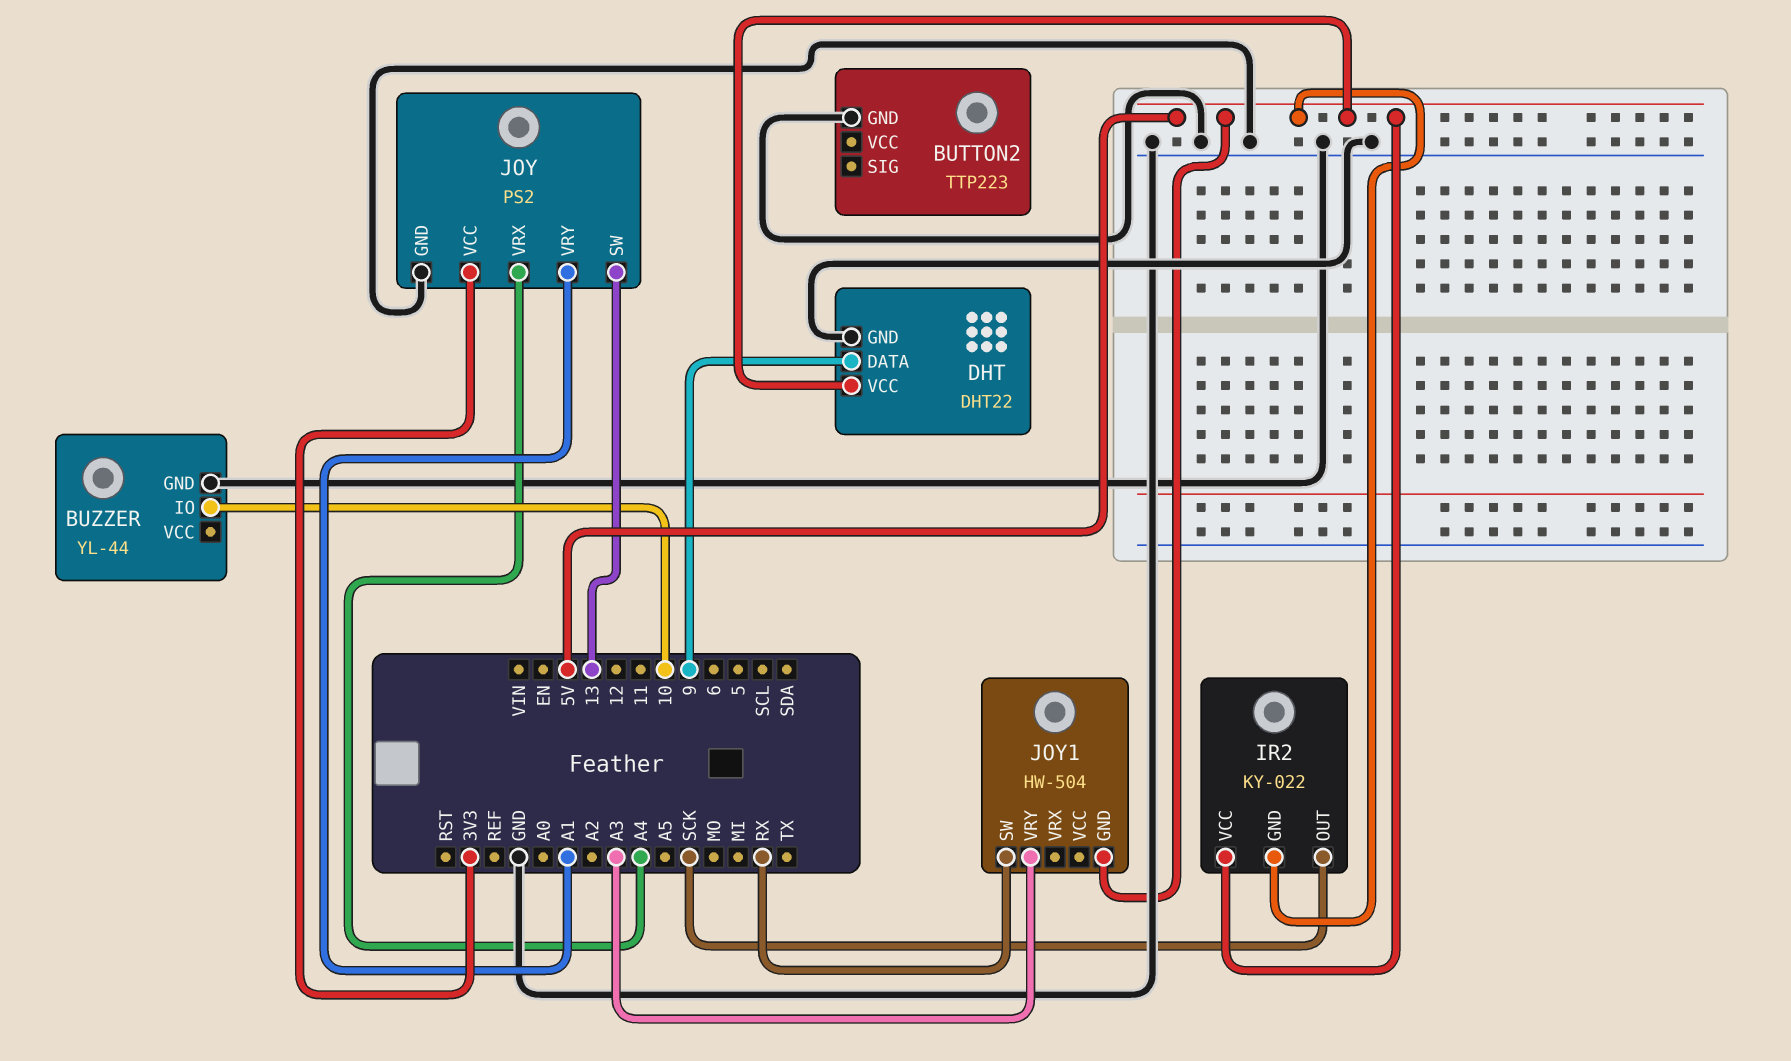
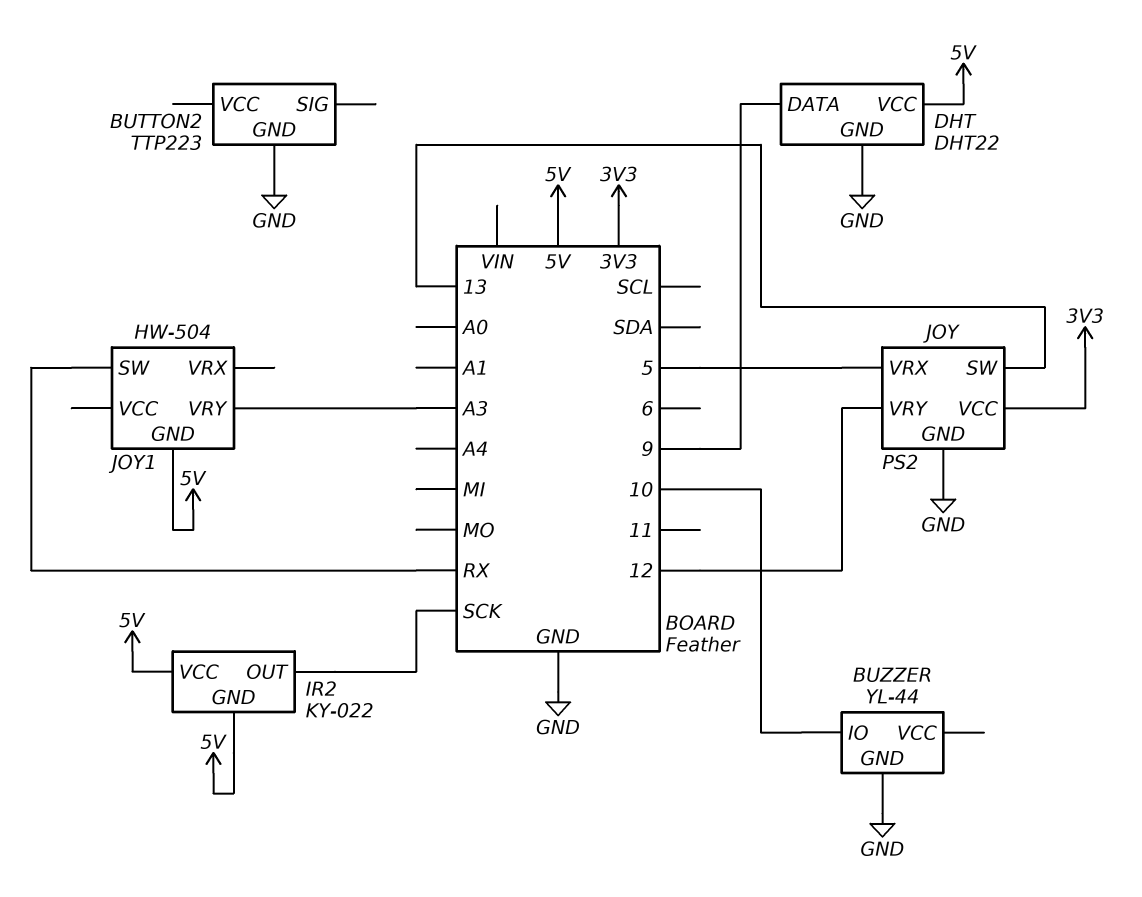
JOY pin VRX: A4 -> 5
JOY pin VRY: A1 -> 12

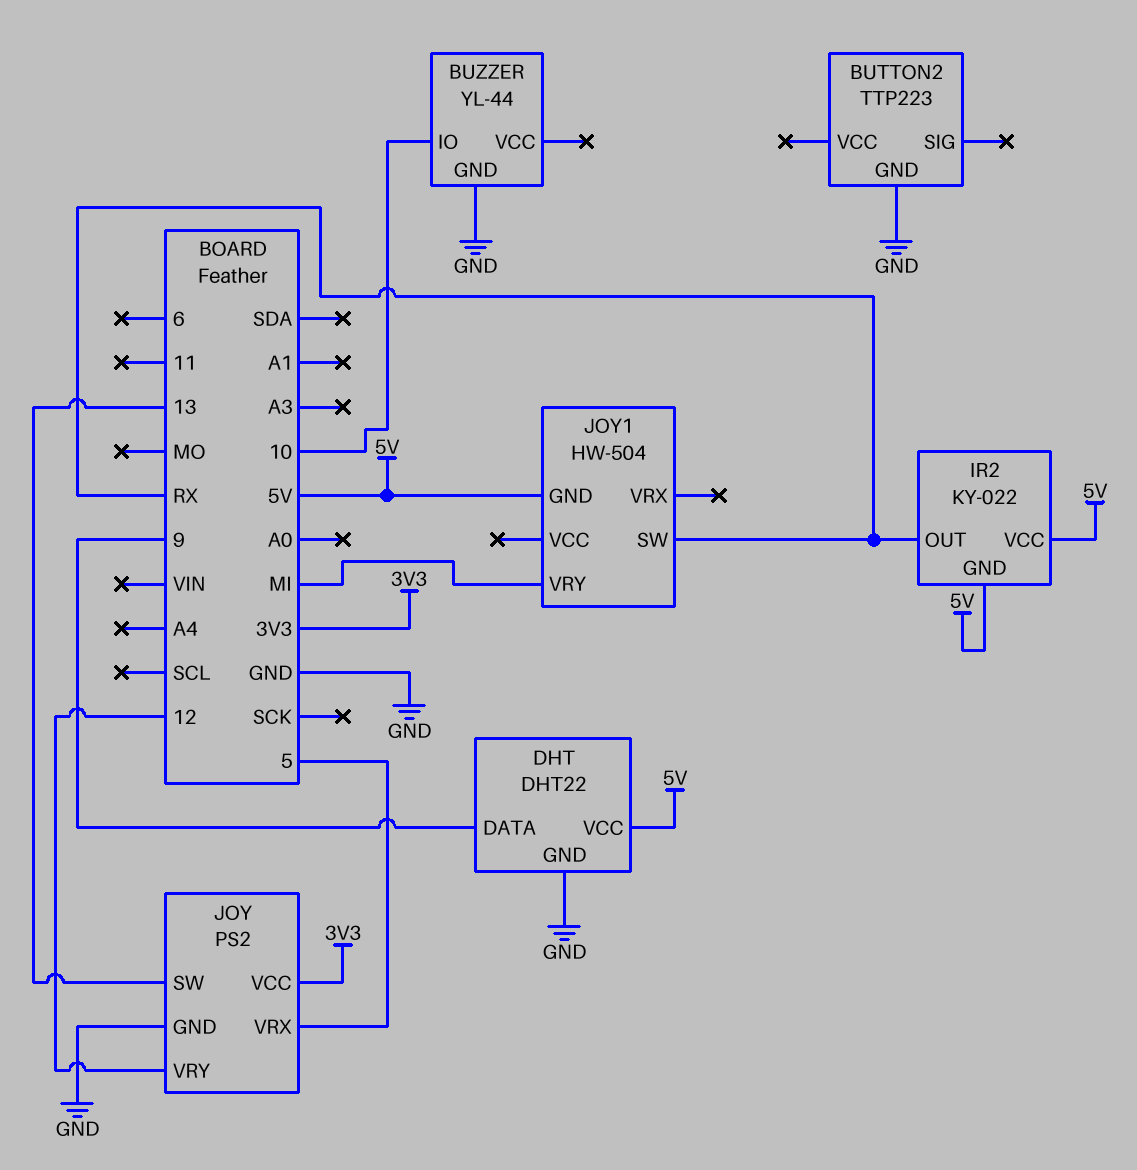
IR2 pin OUT: SCK -> RX
JOY1 pin VRY: A3 -> MI

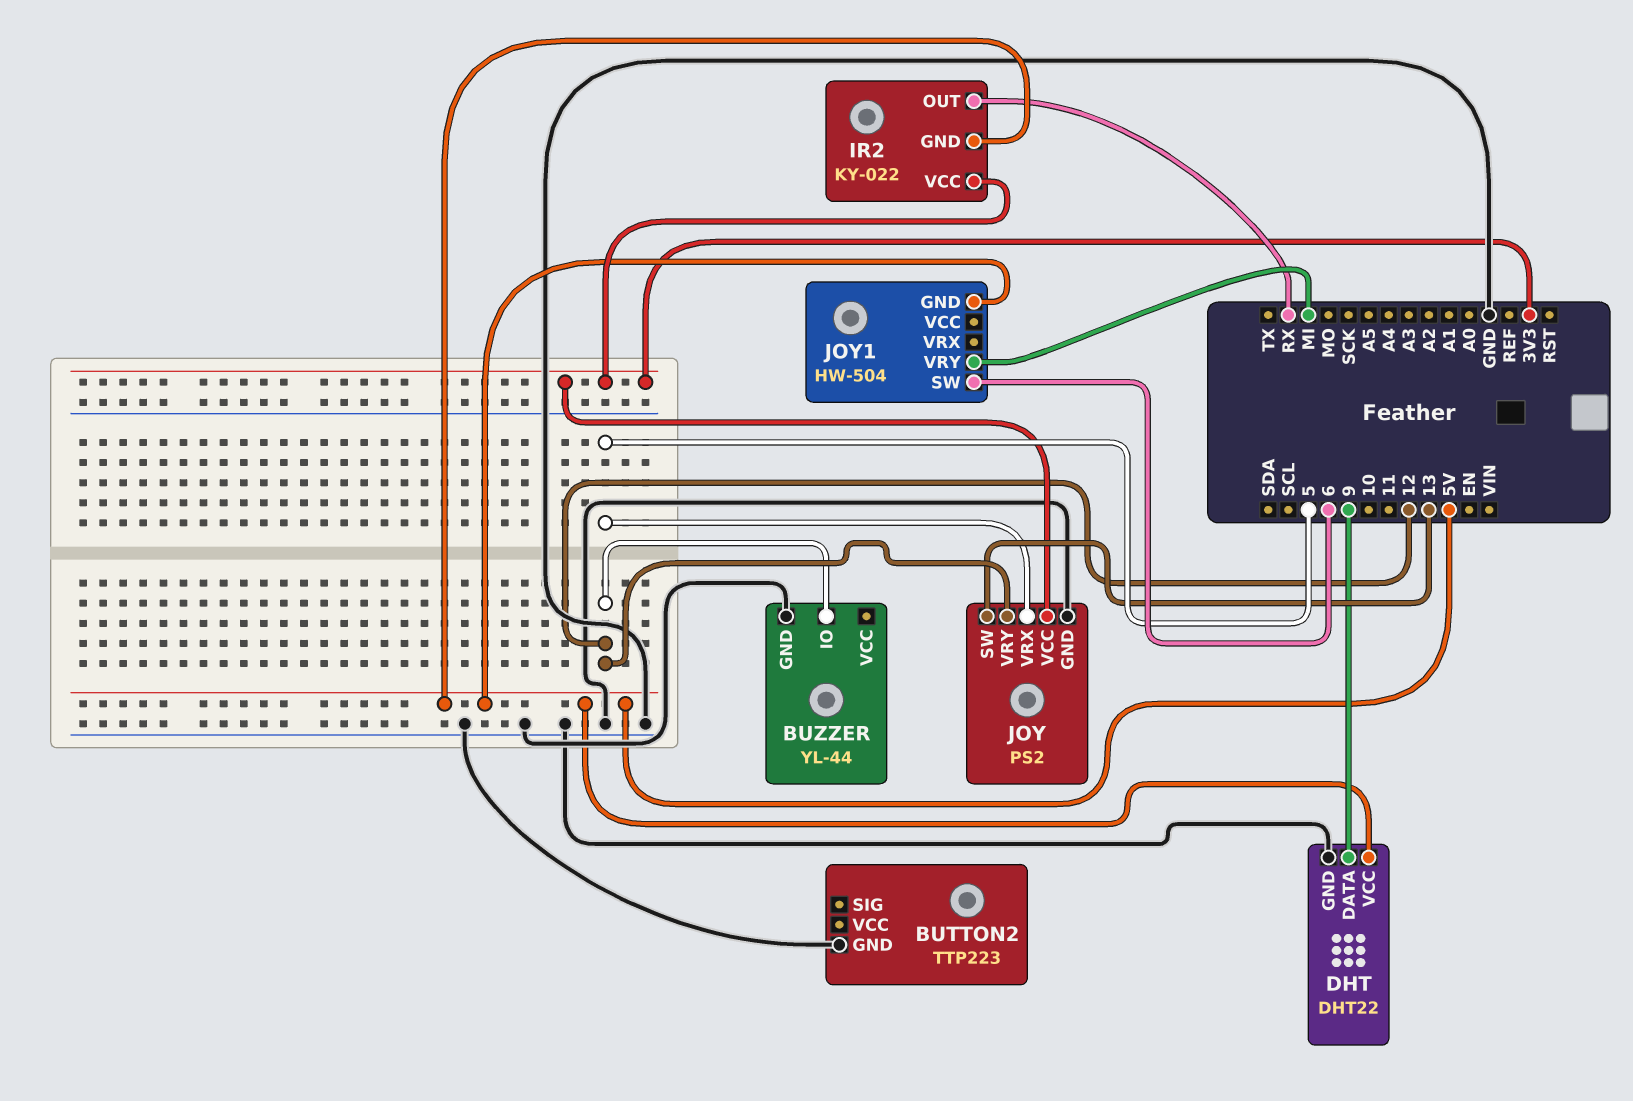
BUZZER pin IO: 10 -> 12
IR2 pin VCC: 5V -> 3V3
JOY1 pin SW: RX -> 6

